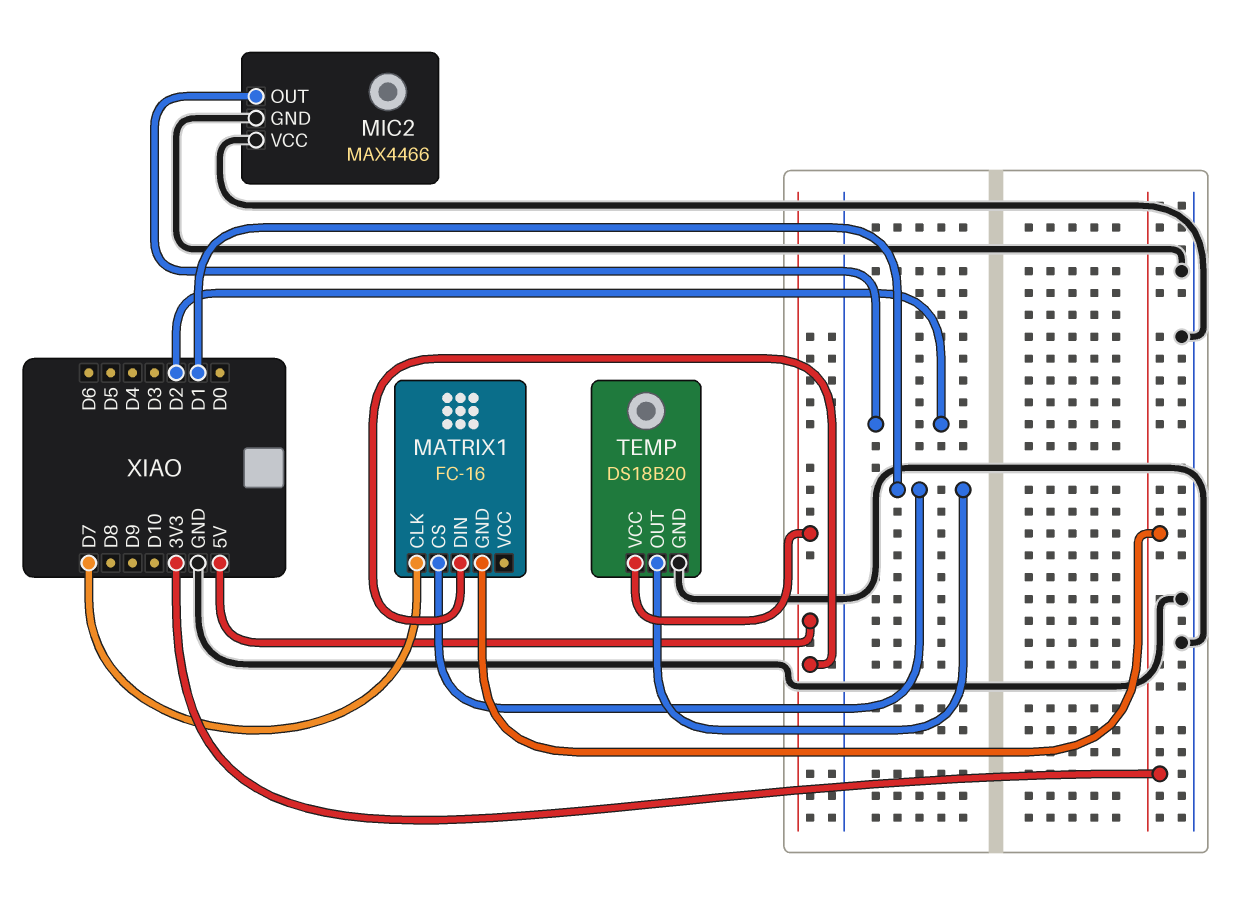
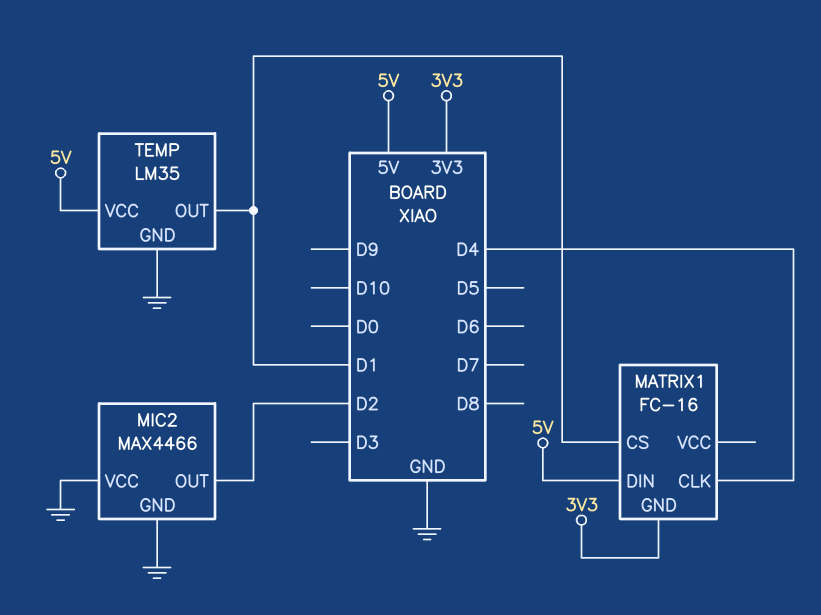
MATRIX1 pin CLK: D7 -> D4
TEMP: DS18B20 -> LM35

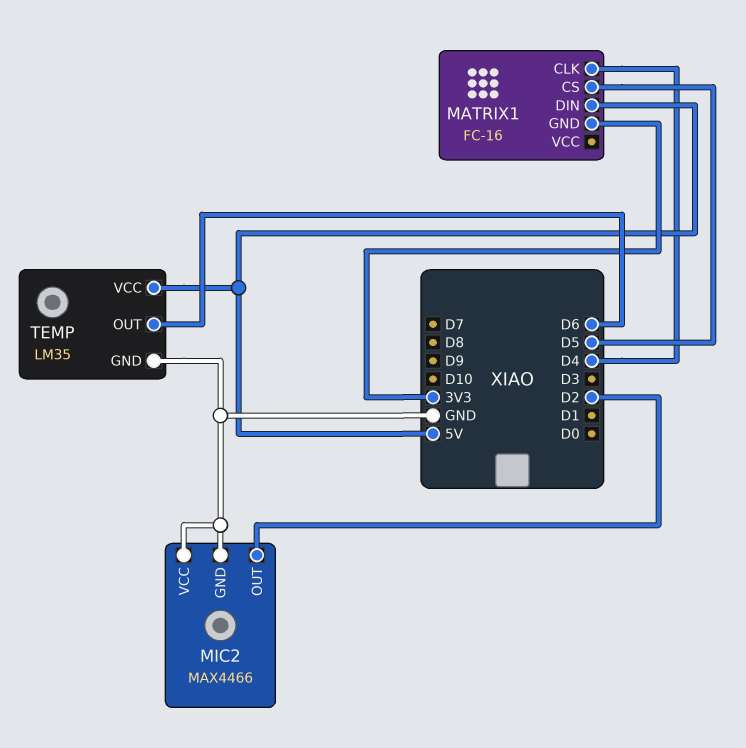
MATRIX1 pin CS: D1 -> D5
TEMP pin OUT: D1 -> D6

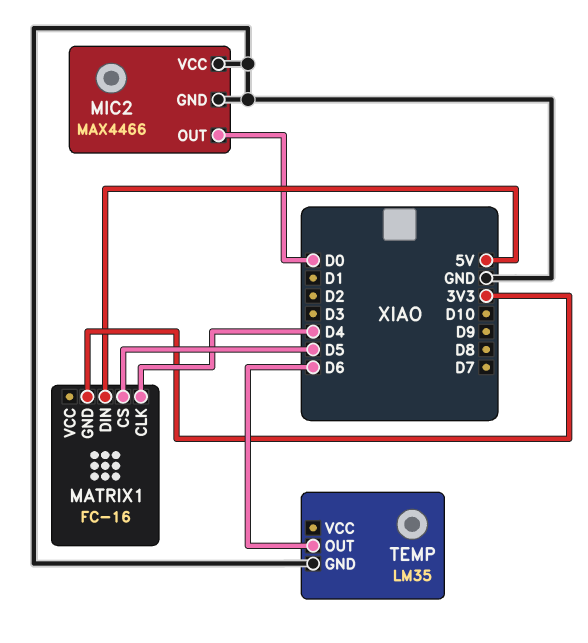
MIC2 pin OUT: D2 -> D0
TEMP pin VCC: 5V -> none

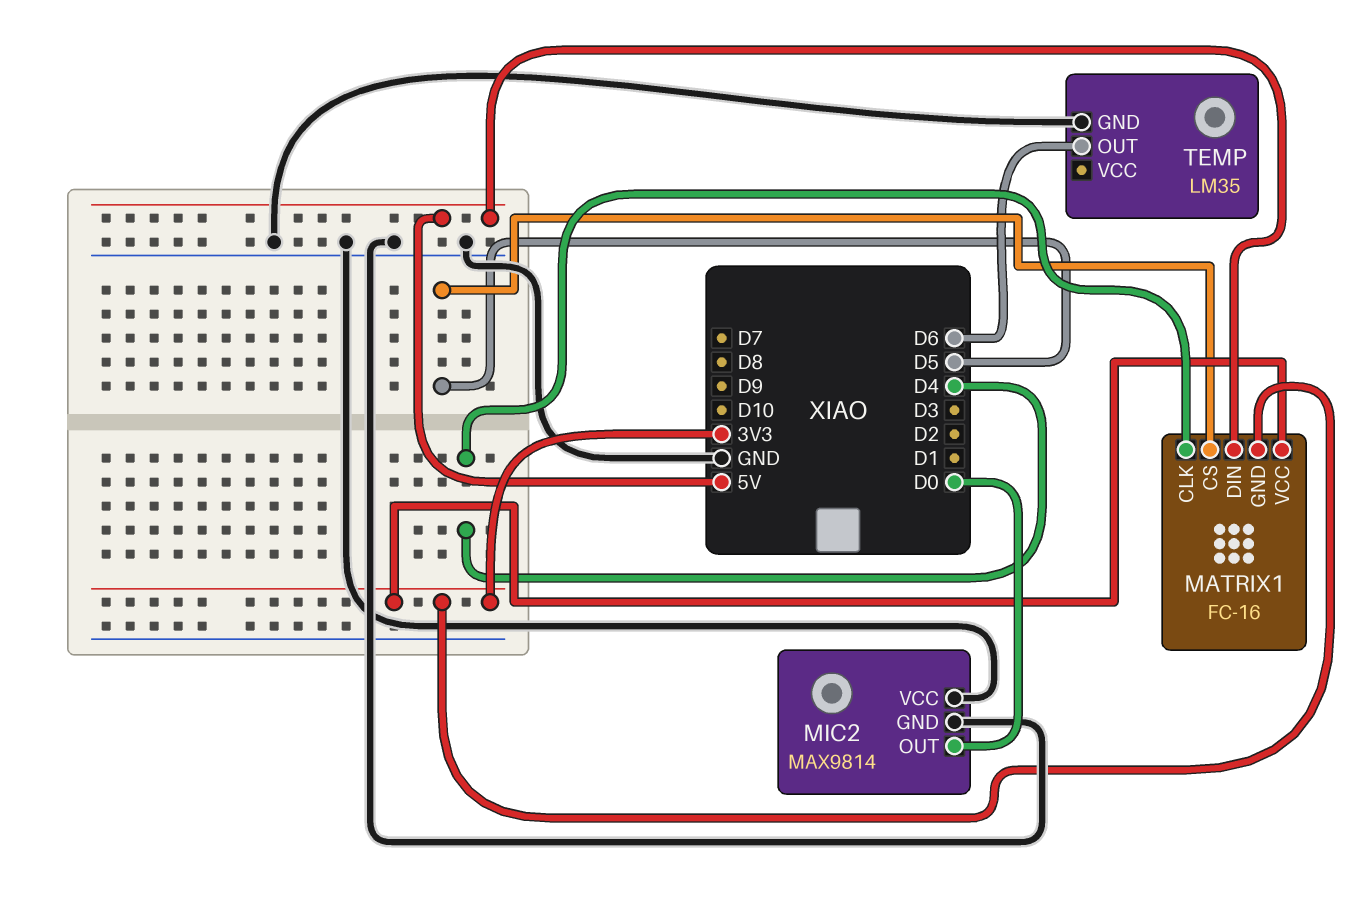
MATRIX1 pin VCC: none -> 3V3
MIC2: MAX4466 -> MAX9814

